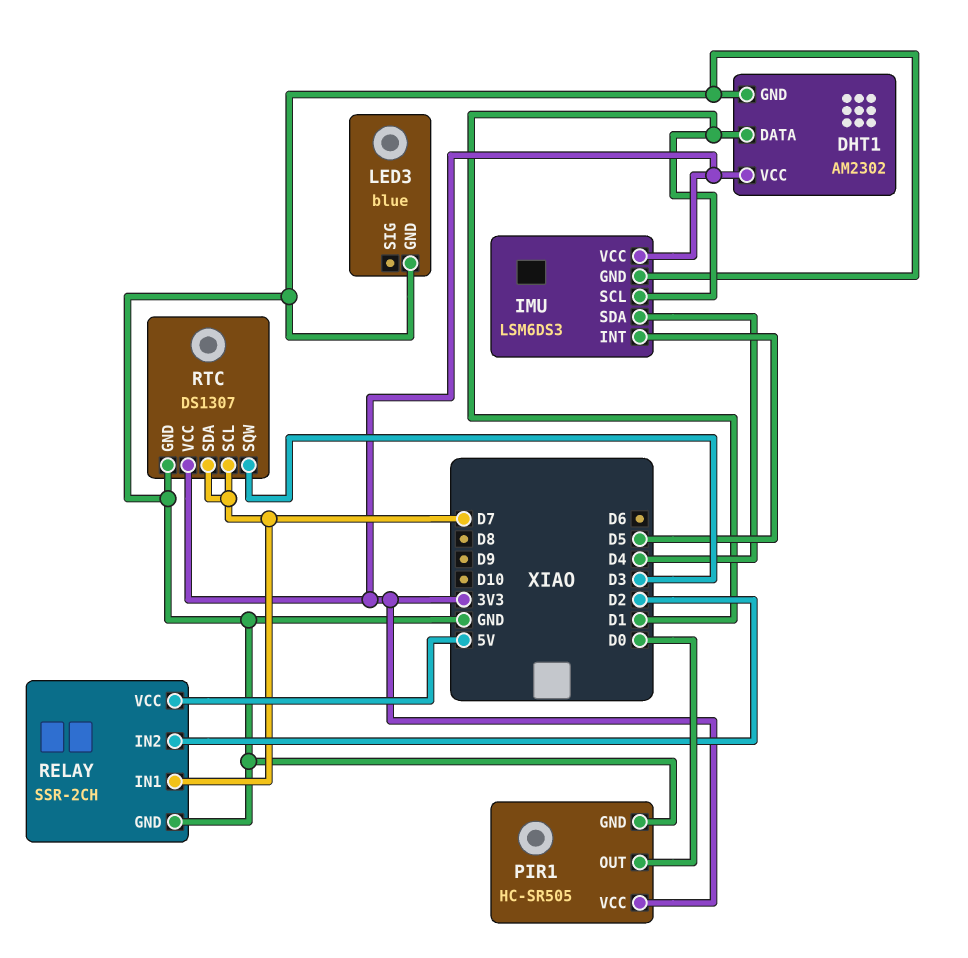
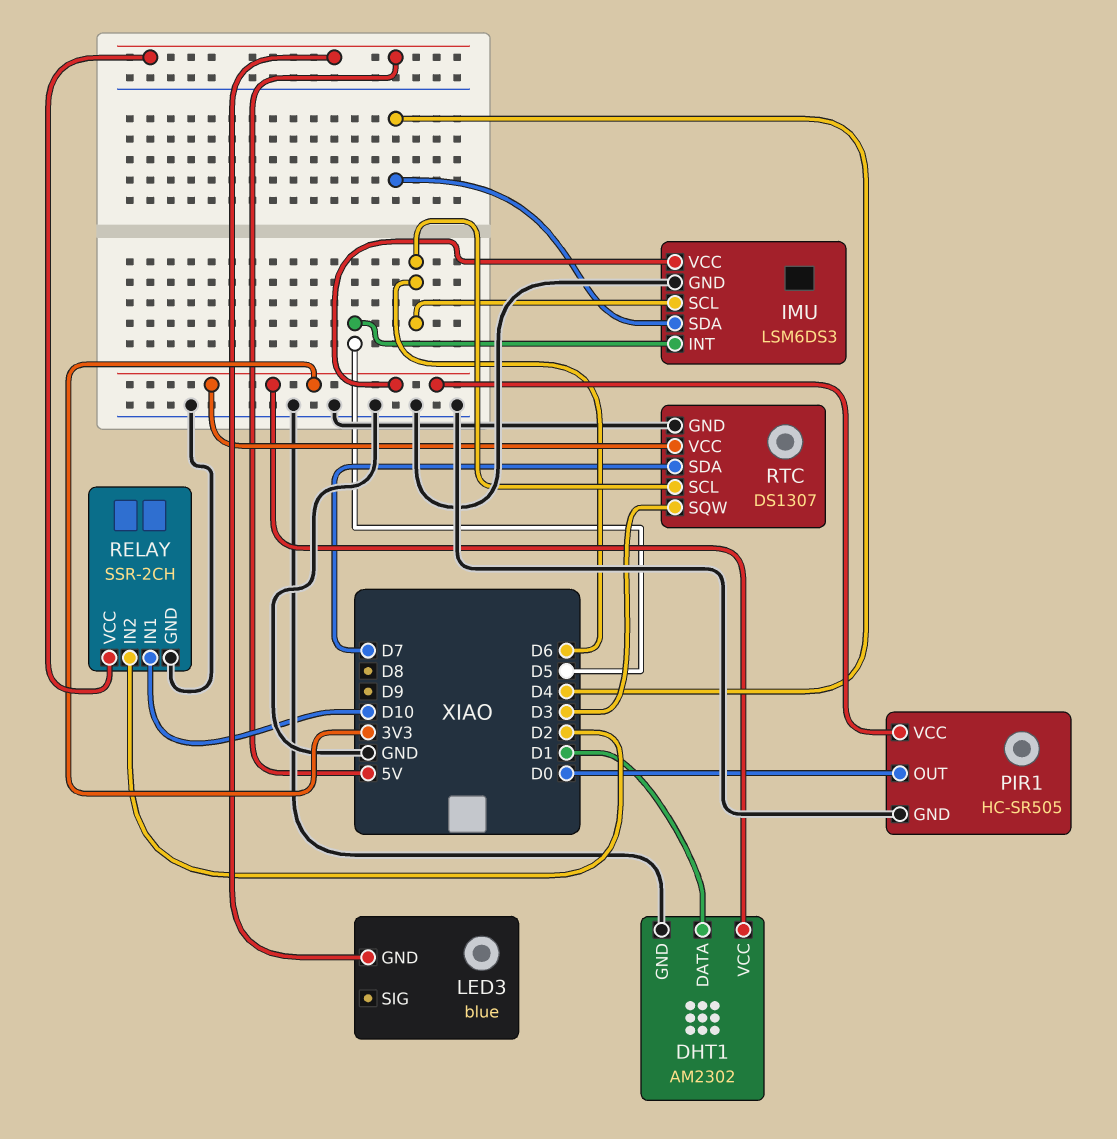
IMU pin SCL: D1 -> D6
LED3 pin GND: GND -> 5V
RELAY pin IN1: D7 -> D10
RTC pin SCL: D7 -> D6

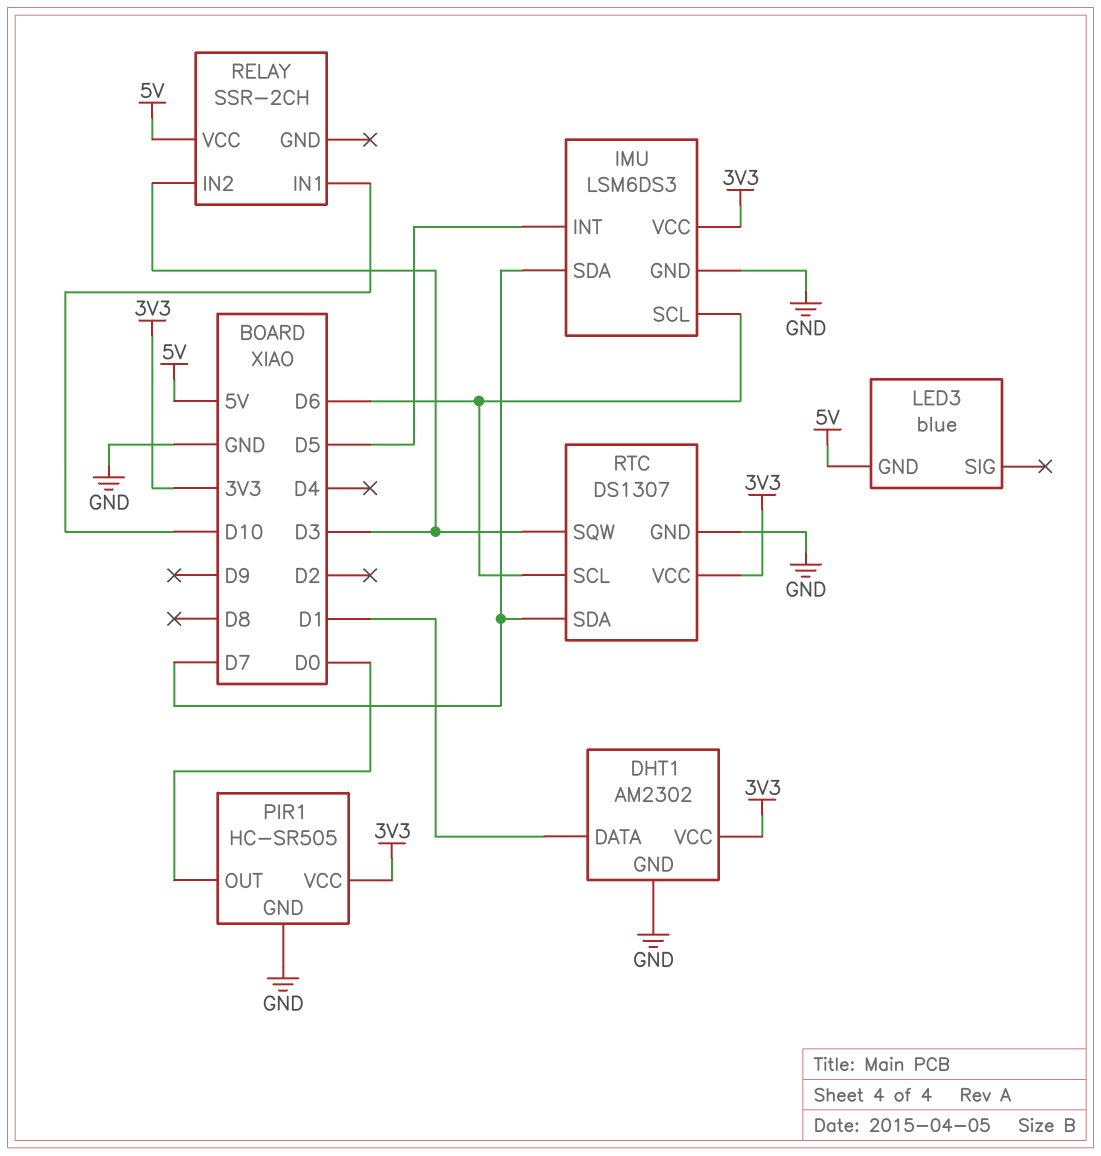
IMU pin SDA: D4 -> D7
RELAY pin GND: GND -> none
RELAY pin IN2: D2 -> D3

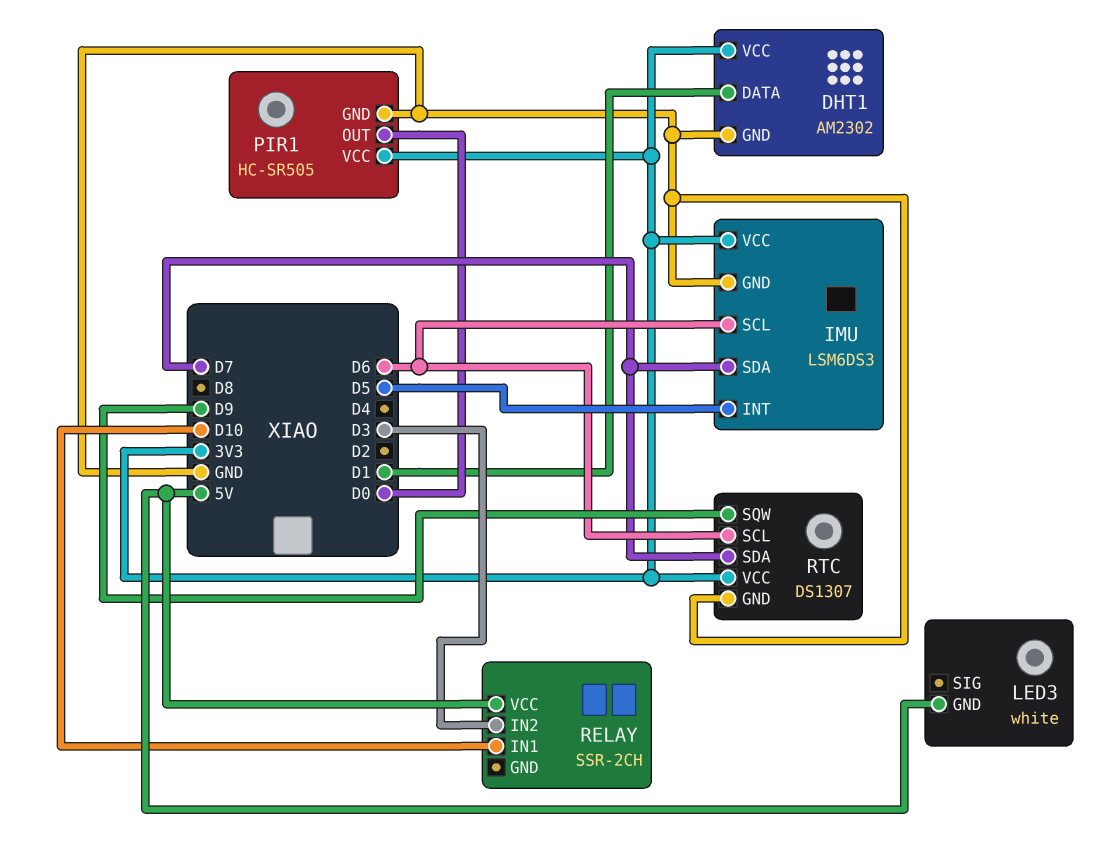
LED3: blue -> white
RTC pin SQW: D3 -> D9

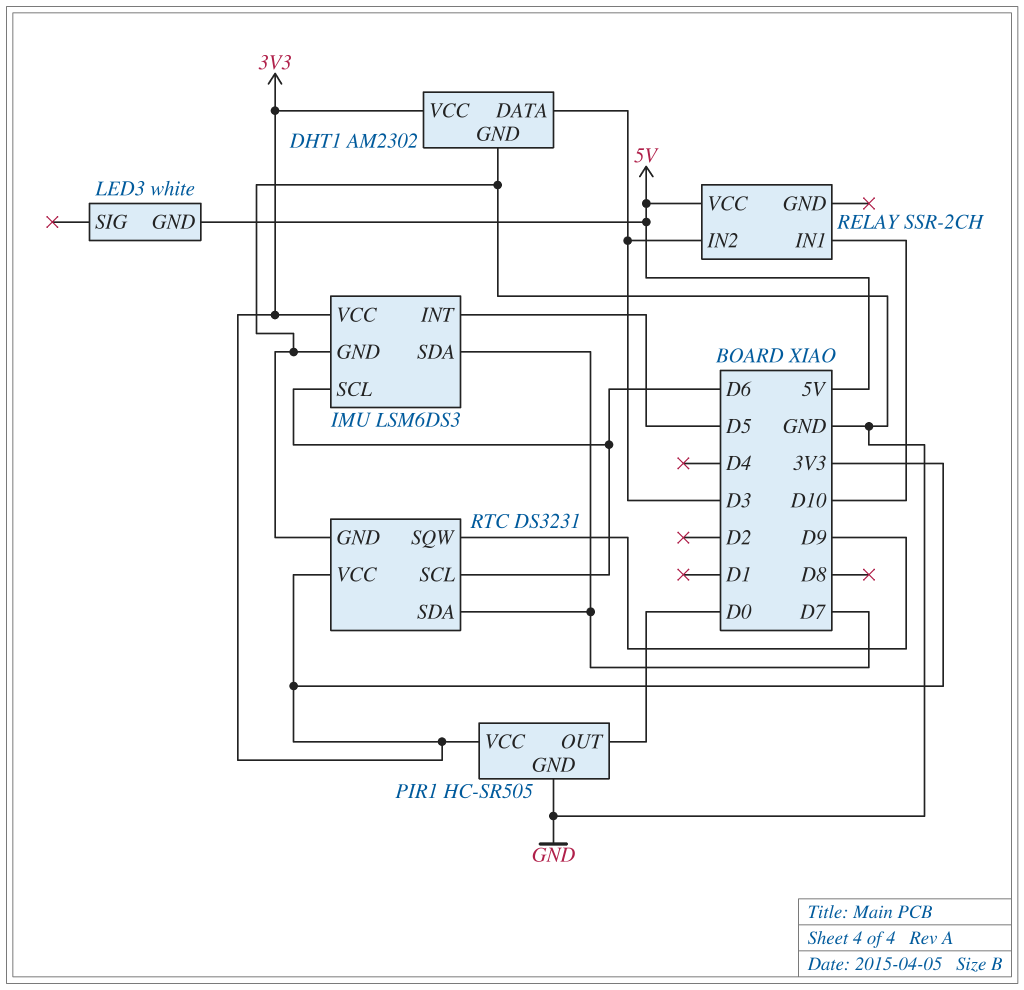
DHT1 pin DATA: D1 -> D3
RTC: DS1307 -> DS3231

